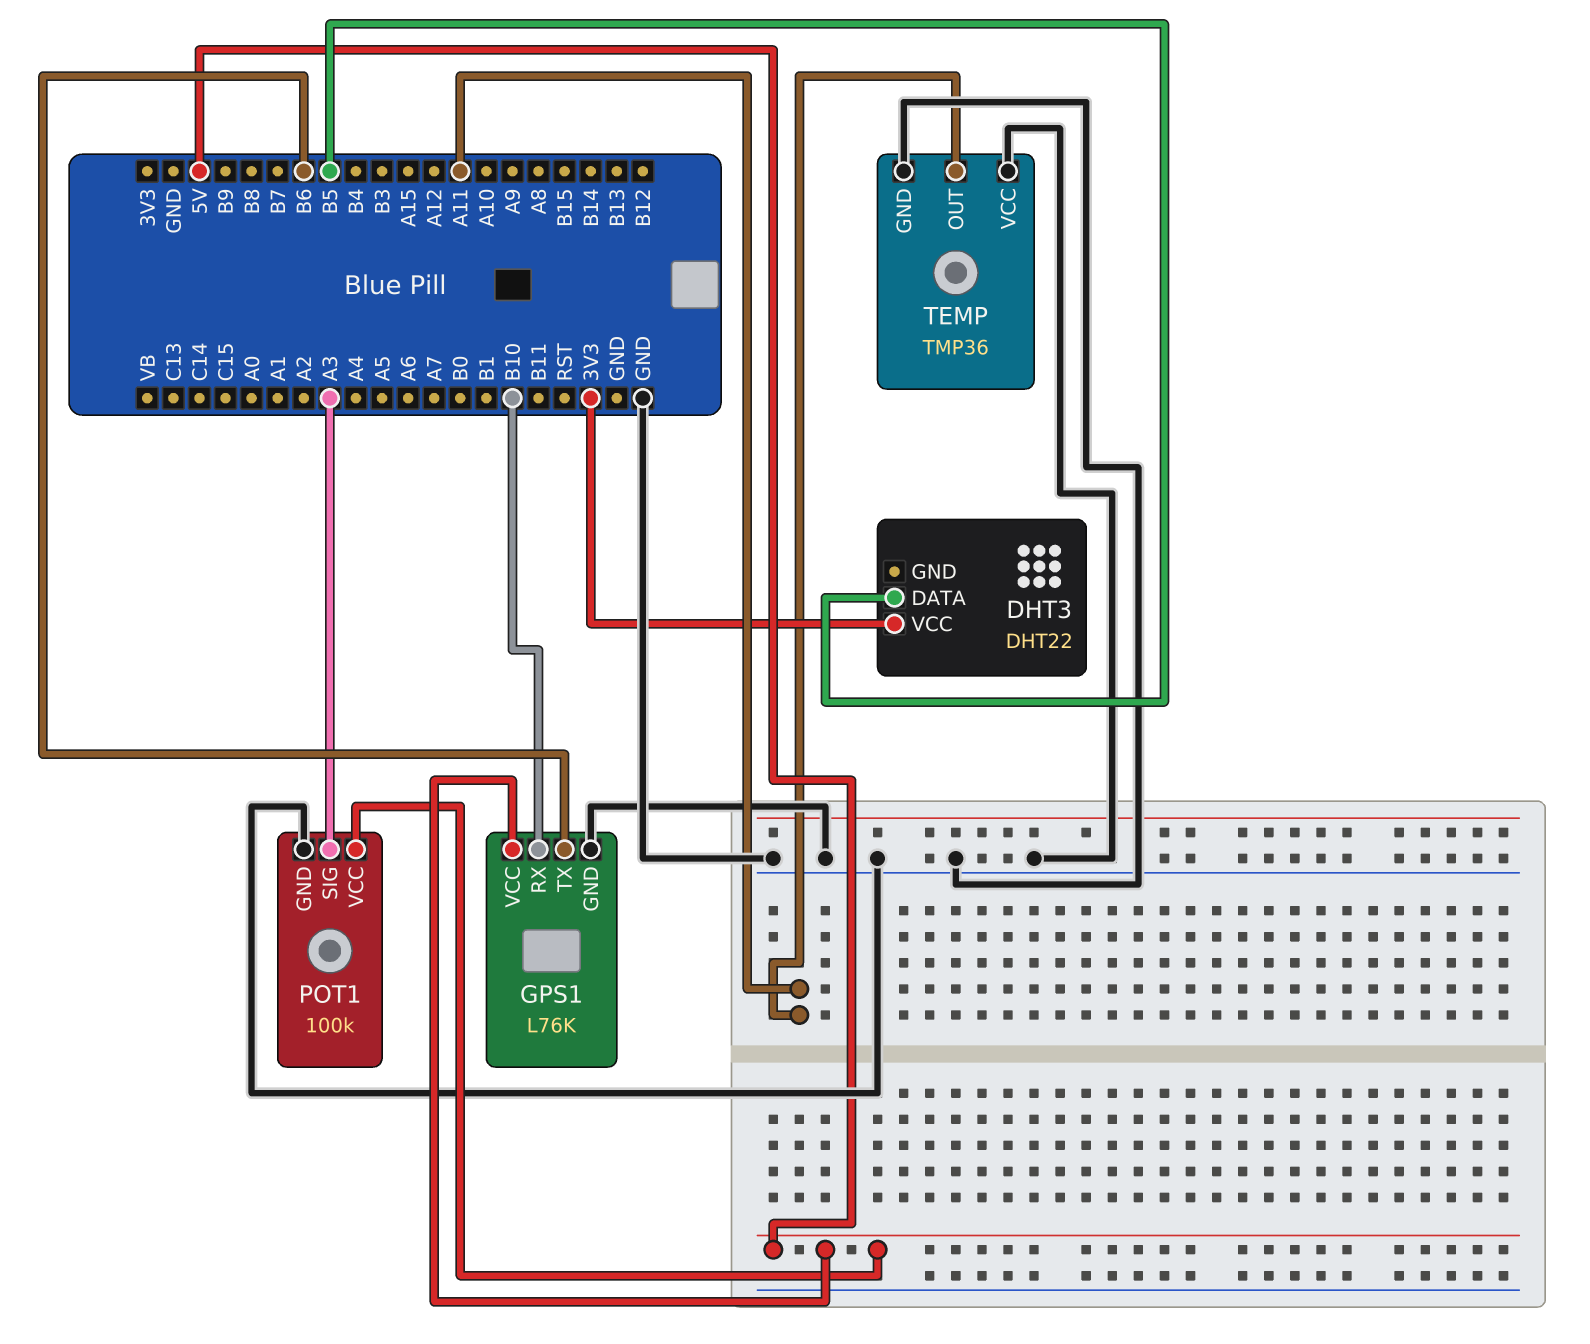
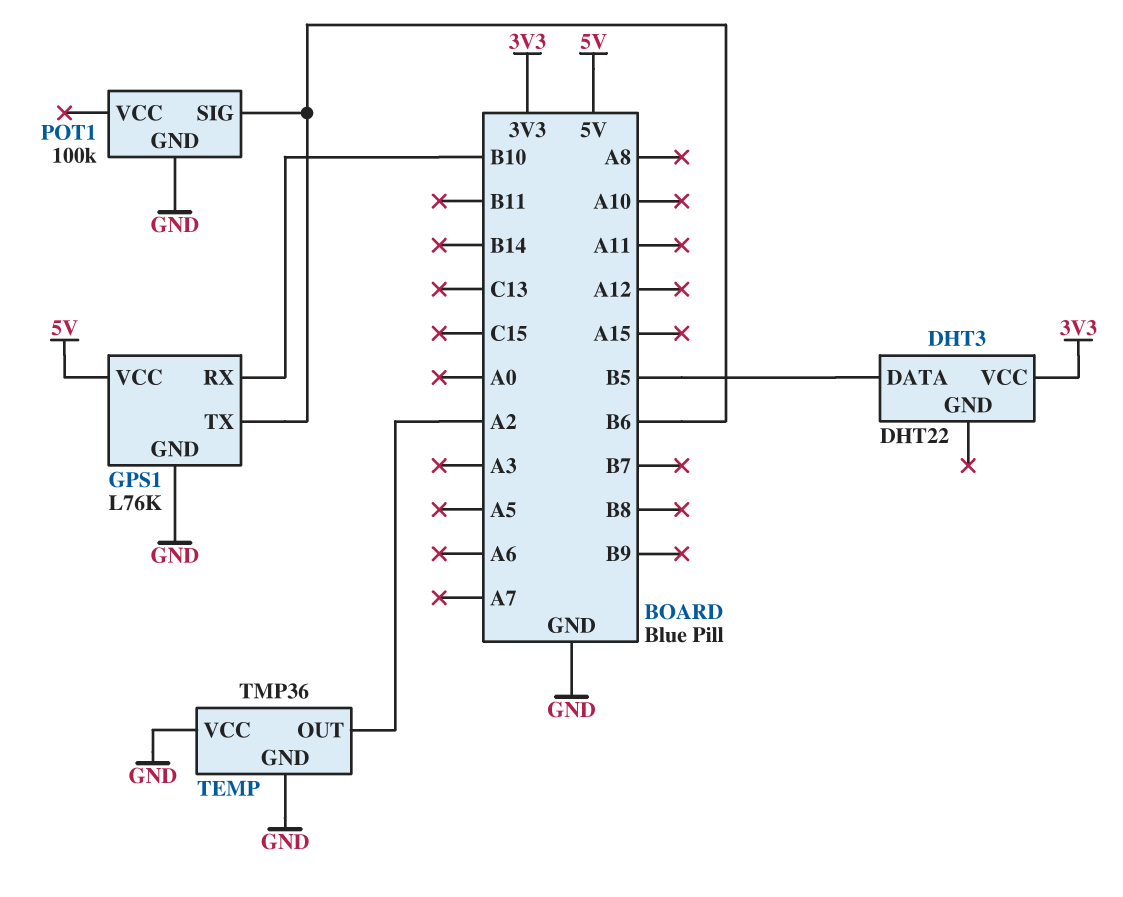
POT1 pin SIG: A3 -> B6
POT1 pin VCC: 5V -> none
TEMP pin OUT: A11 -> A2

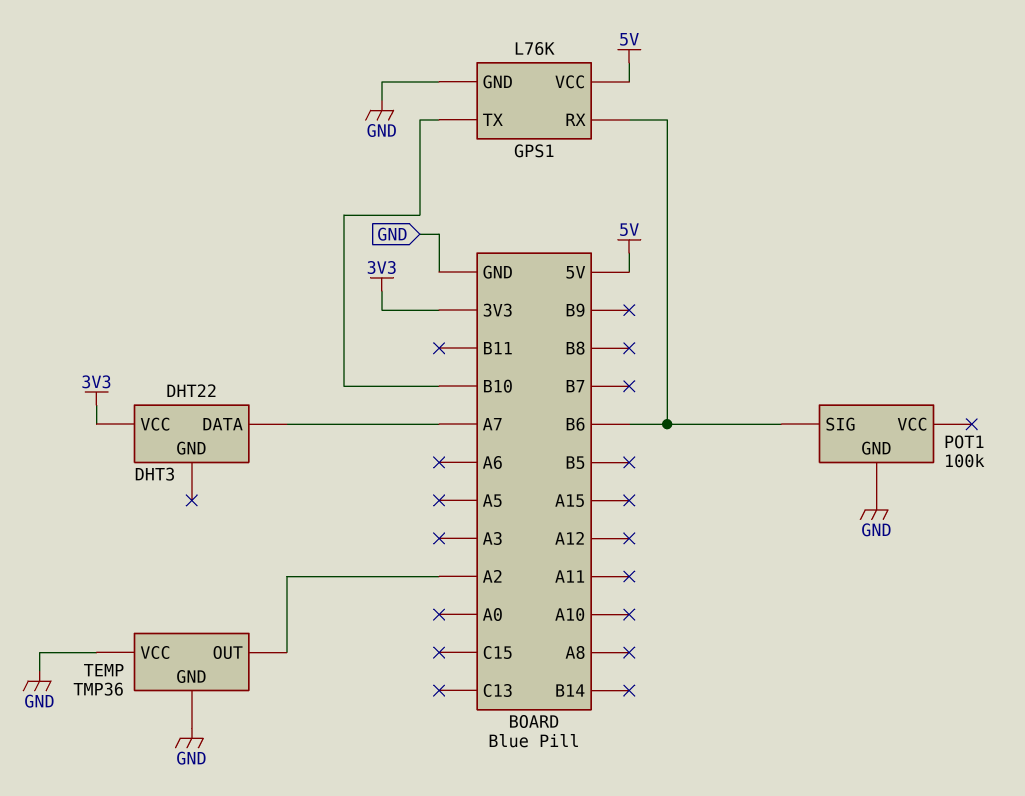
DHT3 pin DATA: B5 -> A7
GPS1 pin RX: B10 -> B6
GPS1 pin TX: B6 -> B10

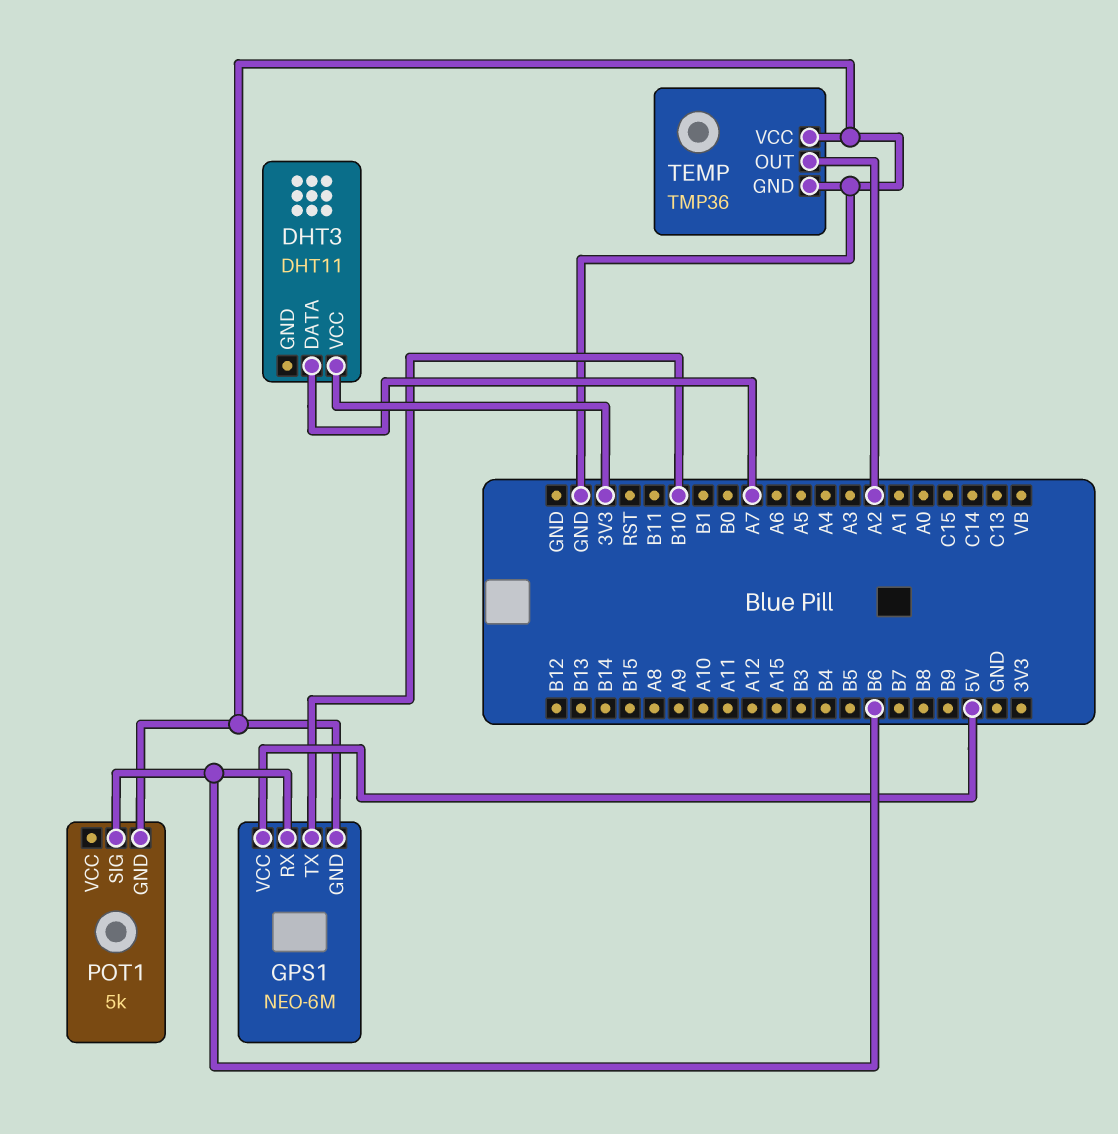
DHT3: DHT22 -> DHT11
GPS1: L76K -> NEO-6M
POT1: 100k -> 5k

